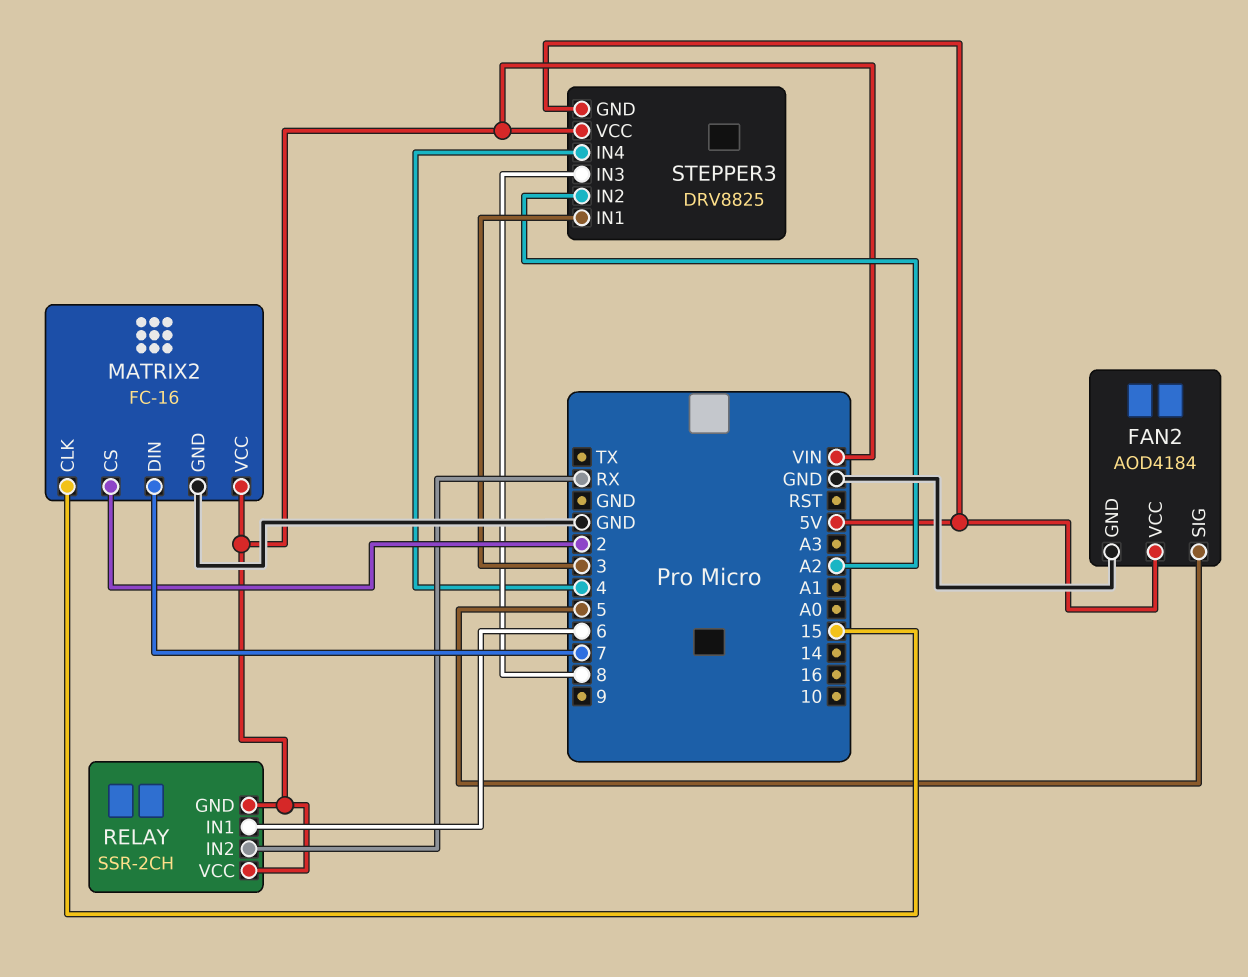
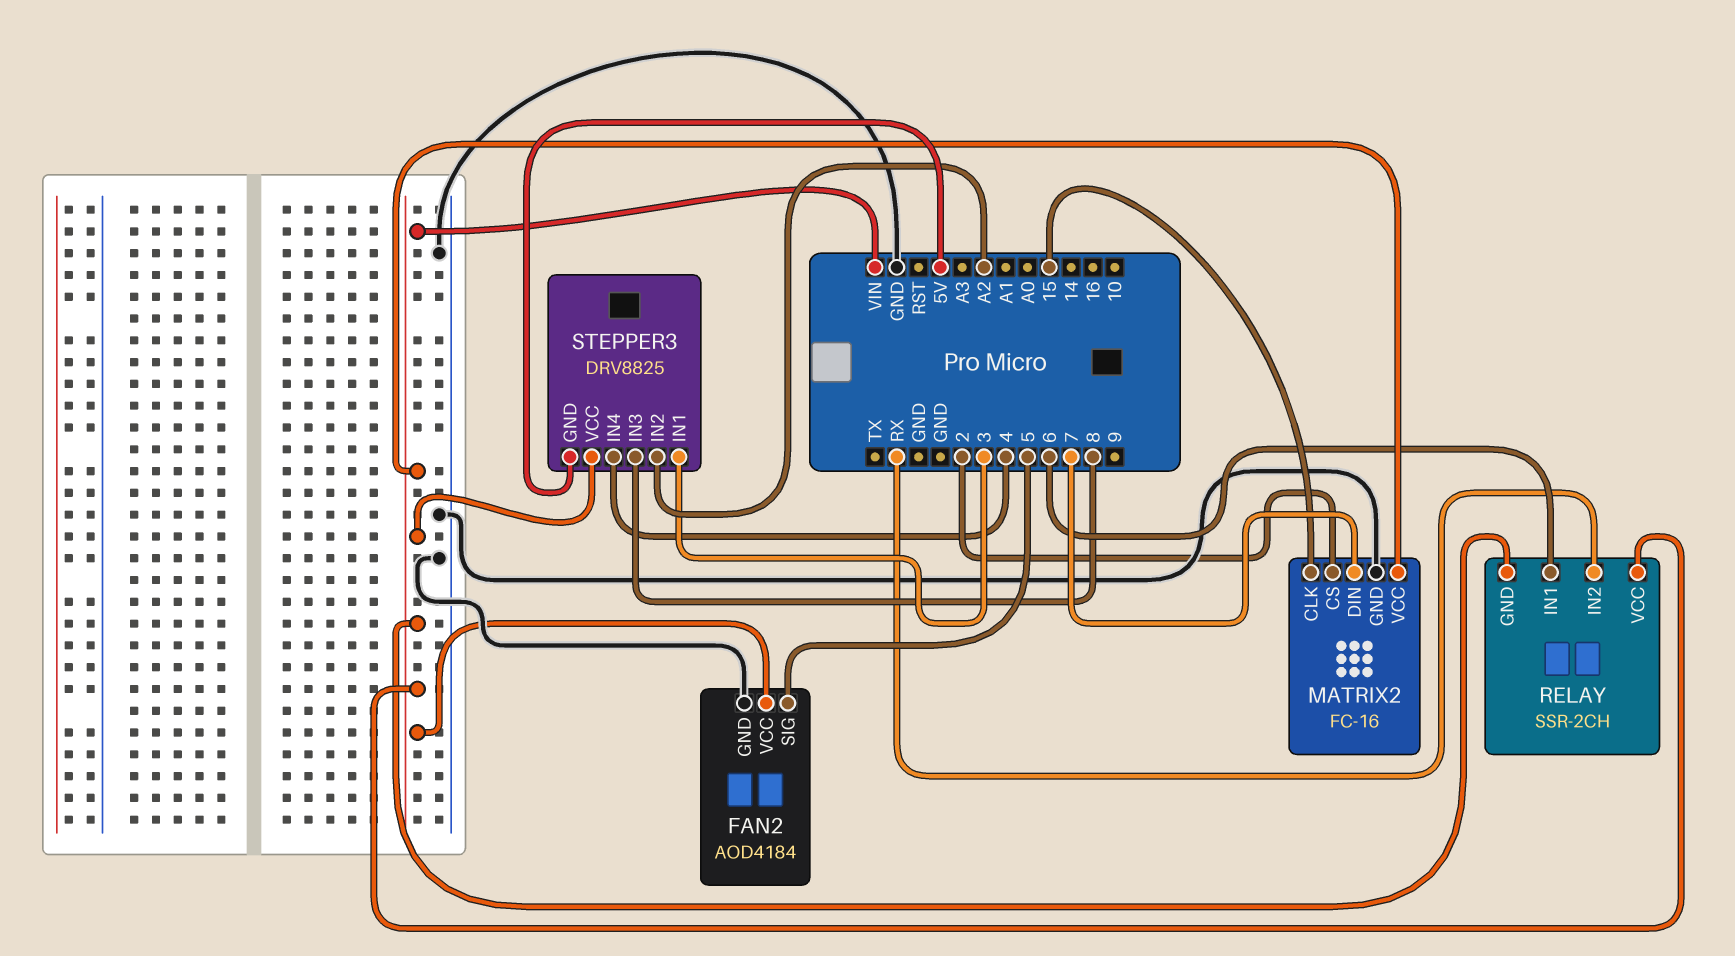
FAN2 pin VCC: 5V -> VIN

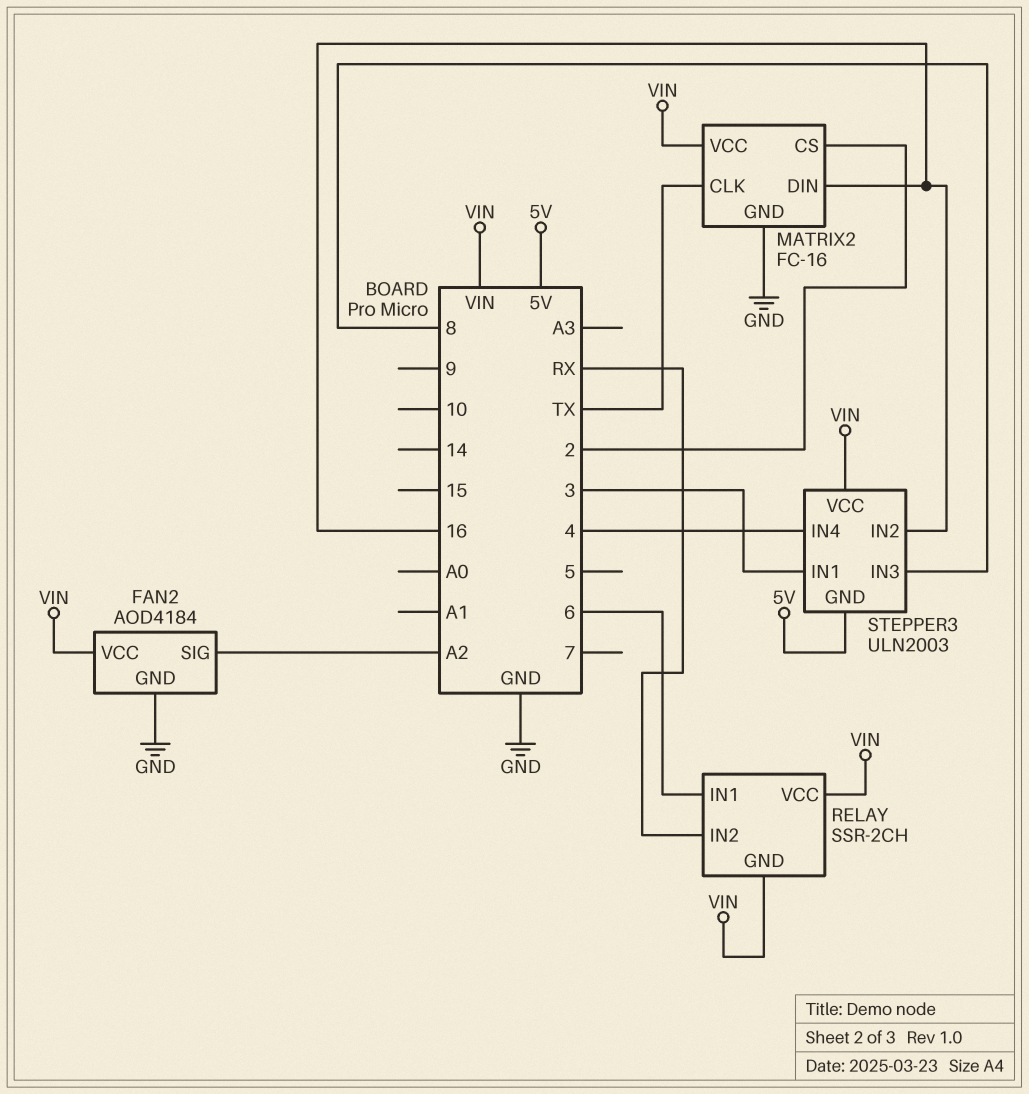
FAN2 pin SIG: 5 -> A2
MATRIX2 pin CLK: 15 -> TX
MATRIX2 pin DIN: 7 -> 16
STEPPER3: DRV8825 -> ULN2003
STEPPER3 pin IN2: A2 -> 16

